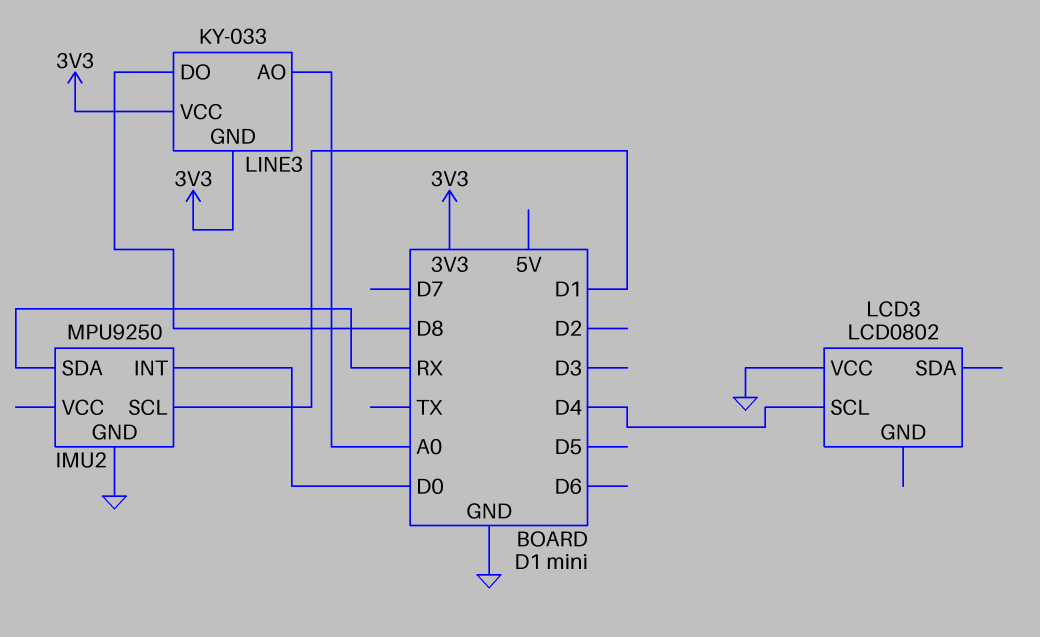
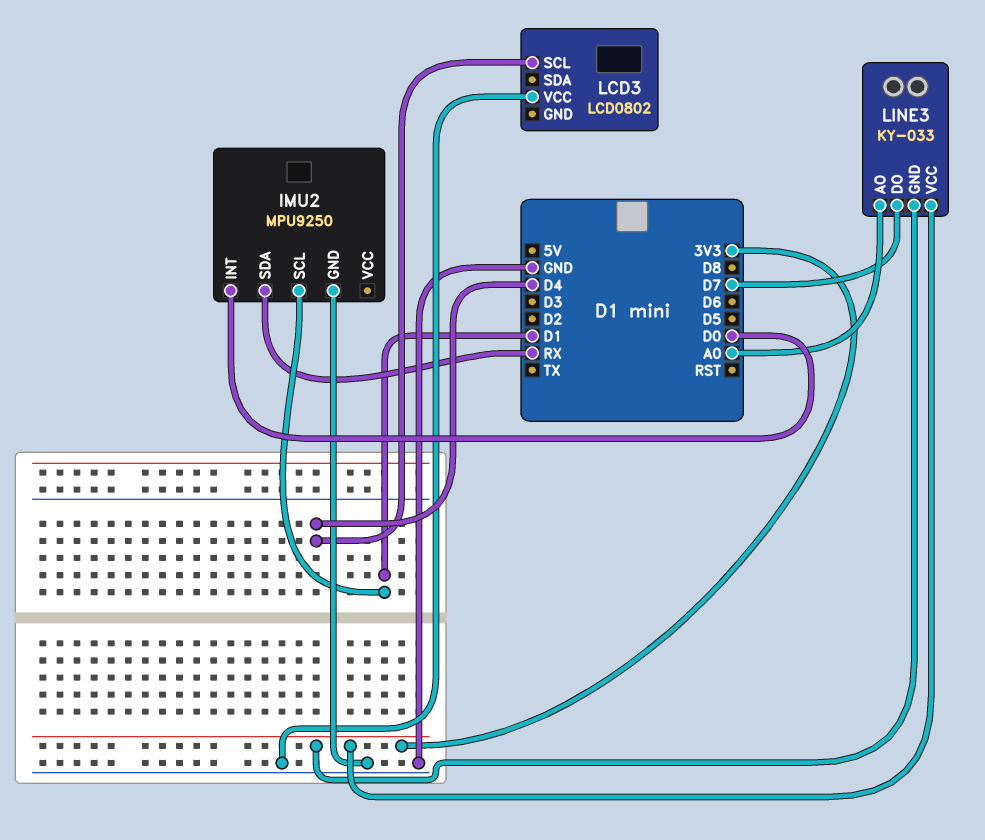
LINE3 pin DO: D8 -> D7

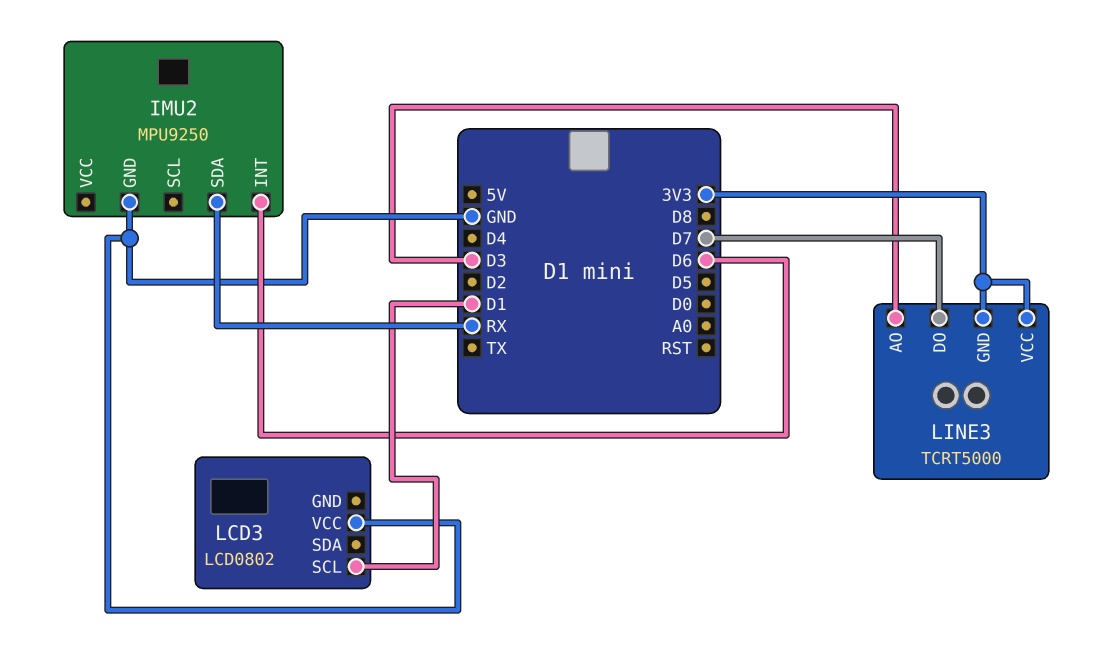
IMU2 pin INT: D0 -> D6
IMU2 pin SCL: D1 -> none
LCD3 pin SCL: D4 -> D1
LINE3: KY-033 -> TCRT5000
LINE3 pin AO: A0 -> D3

